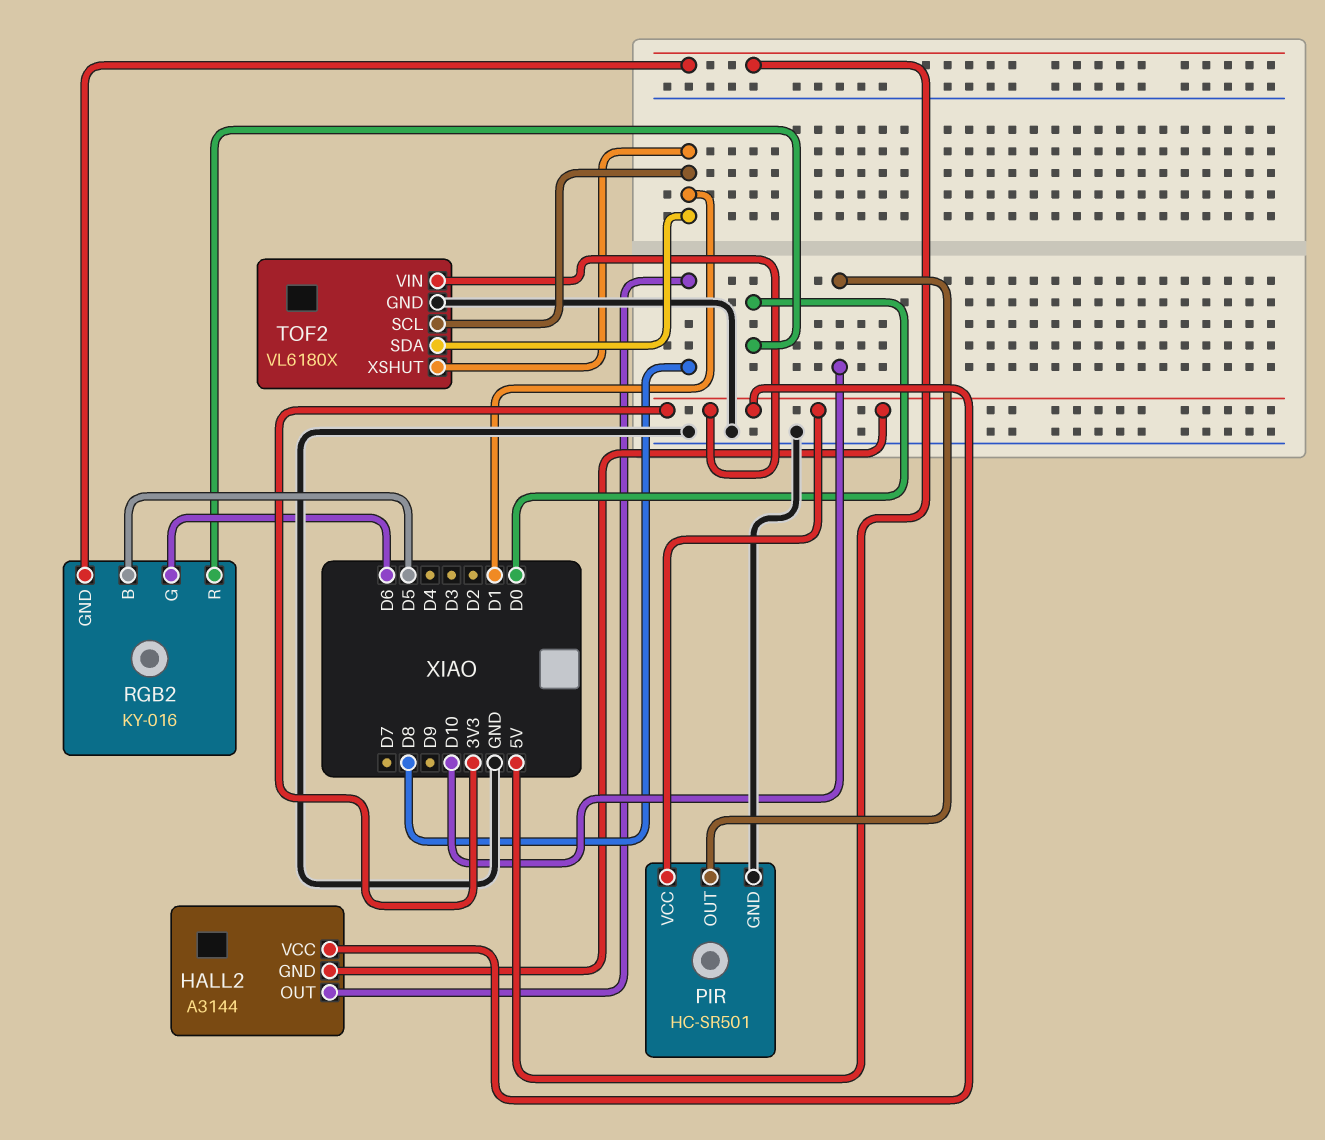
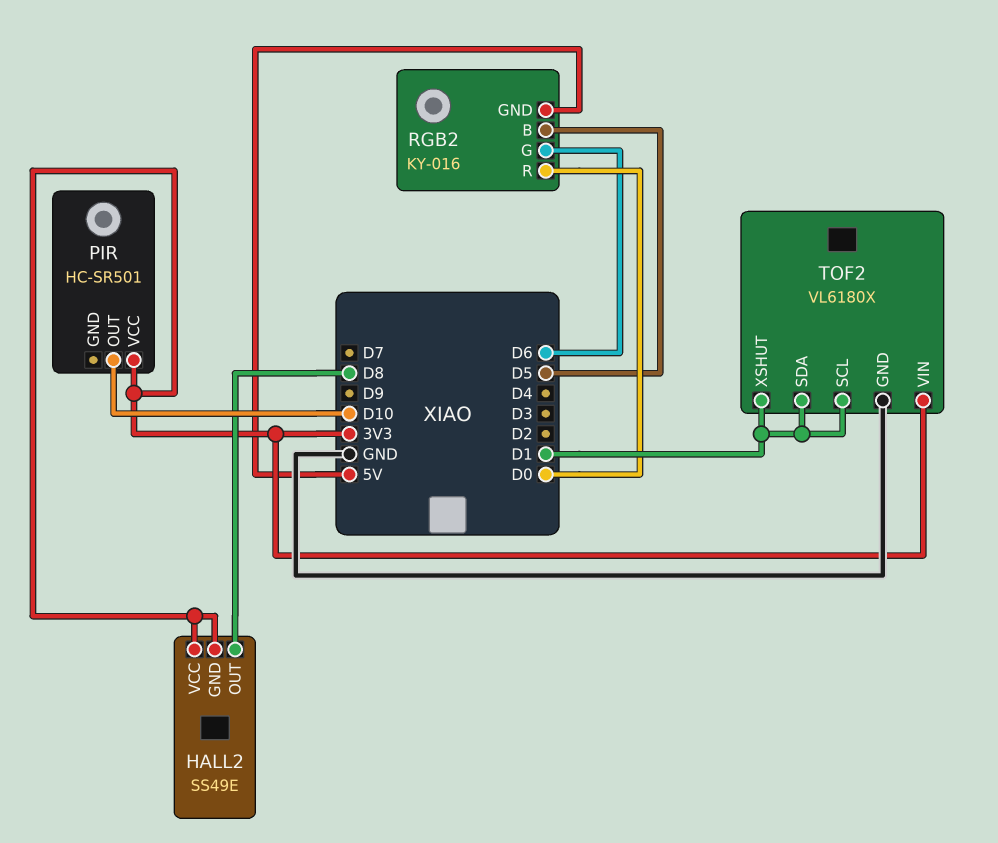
HALL2: A3144 -> SS49E
PIR pin GND: GND -> none

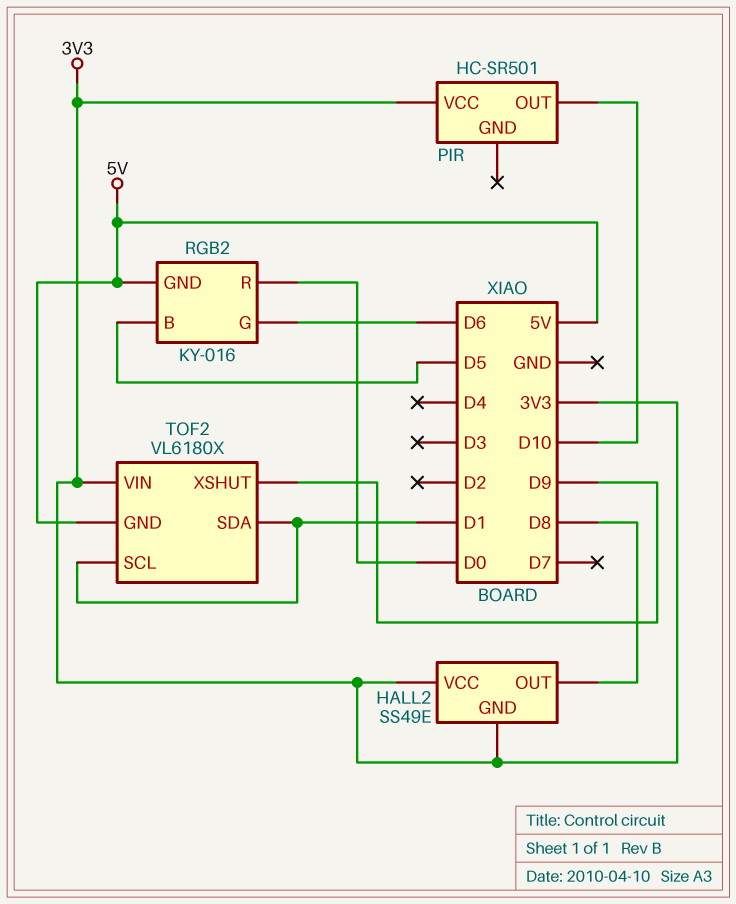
TOF2 pin GND: GND -> 5V
TOF2 pin XSHUT: D1 -> D9

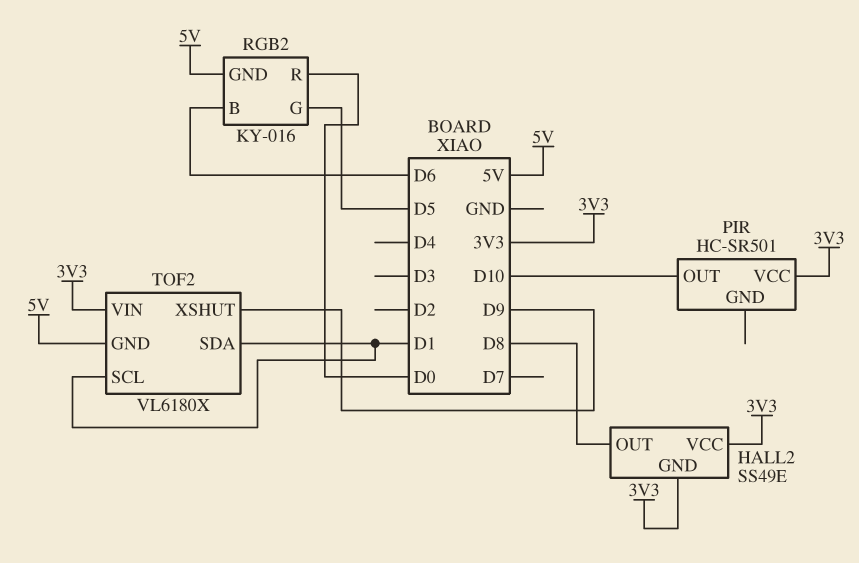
RGB2 pin B: D5 -> D6
RGB2 pin G: D6 -> D5

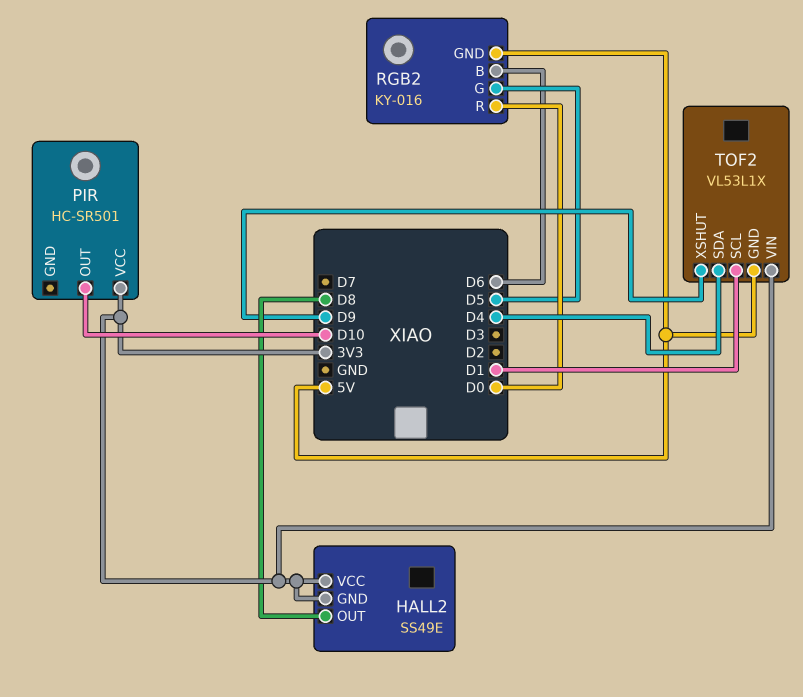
TOF2: VL6180X -> VL53L1X
TOF2 pin SDA: D1 -> D4

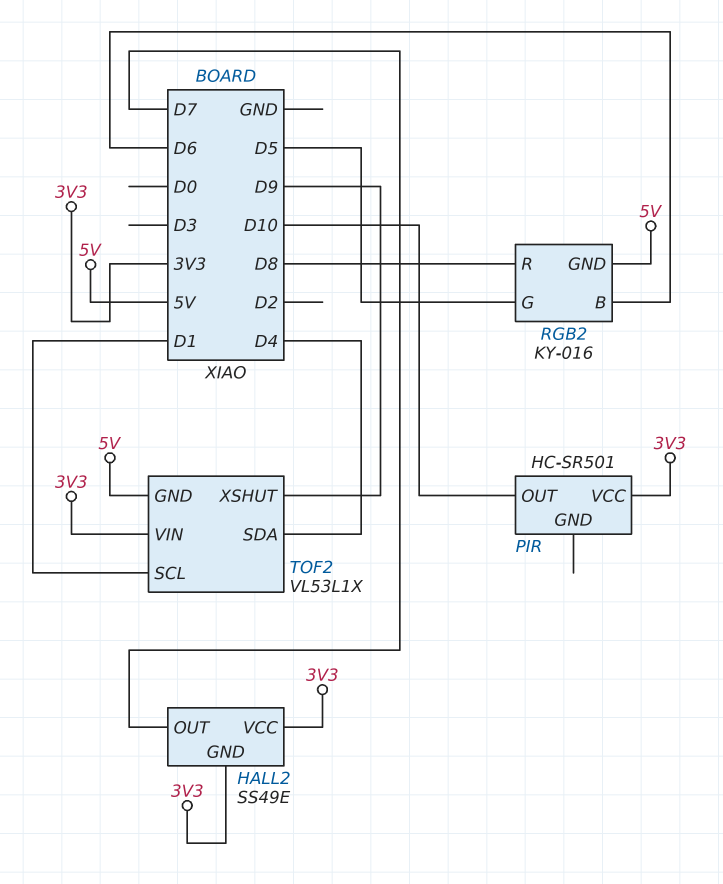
HALL2 pin OUT: D8 -> D7
RGB2 pin R: D0 -> D8

